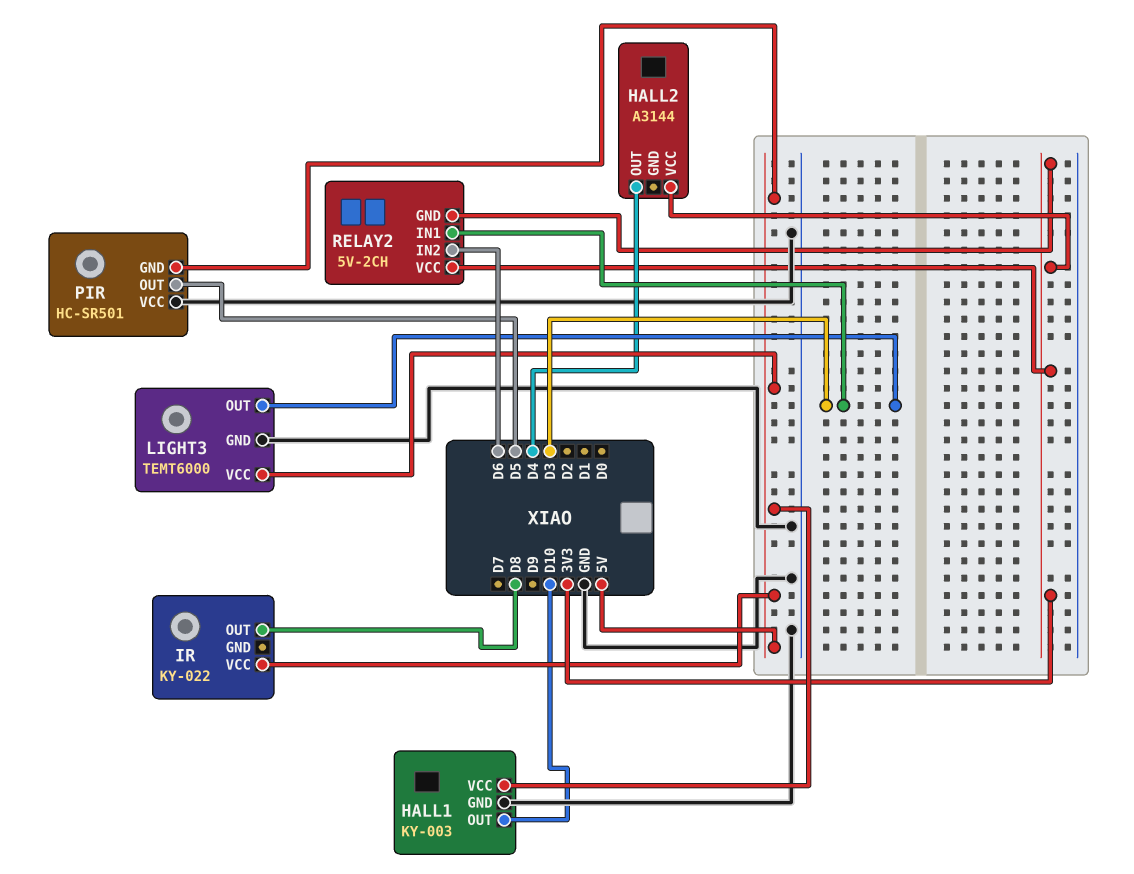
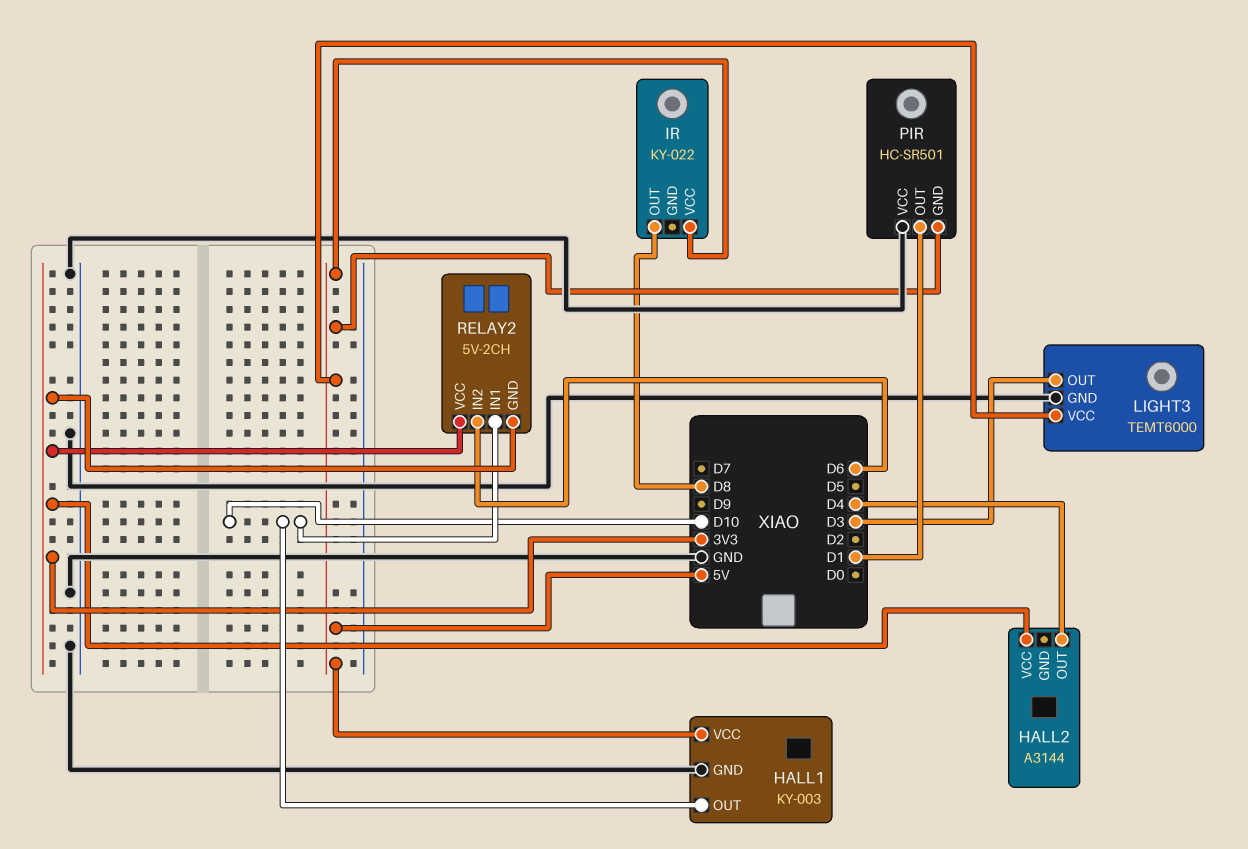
PIR pin OUT: D5 -> D1
RELAY2 pin IN1: D3 -> D10

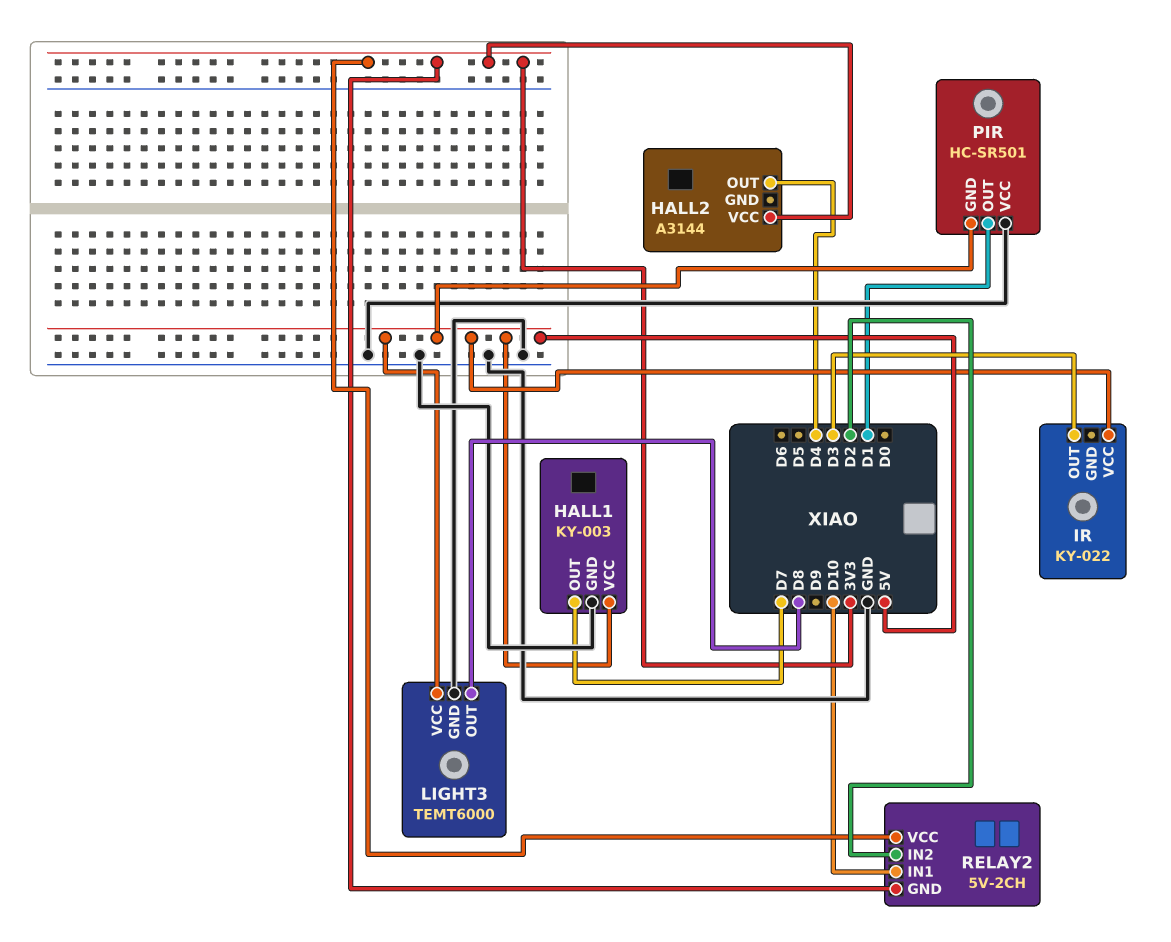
HALL1 pin OUT: D10 -> D7
IR pin OUT: D8 -> D3
LIGHT3 pin OUT: D3 -> D8
RELAY2 pin IN2: D6 -> D2

